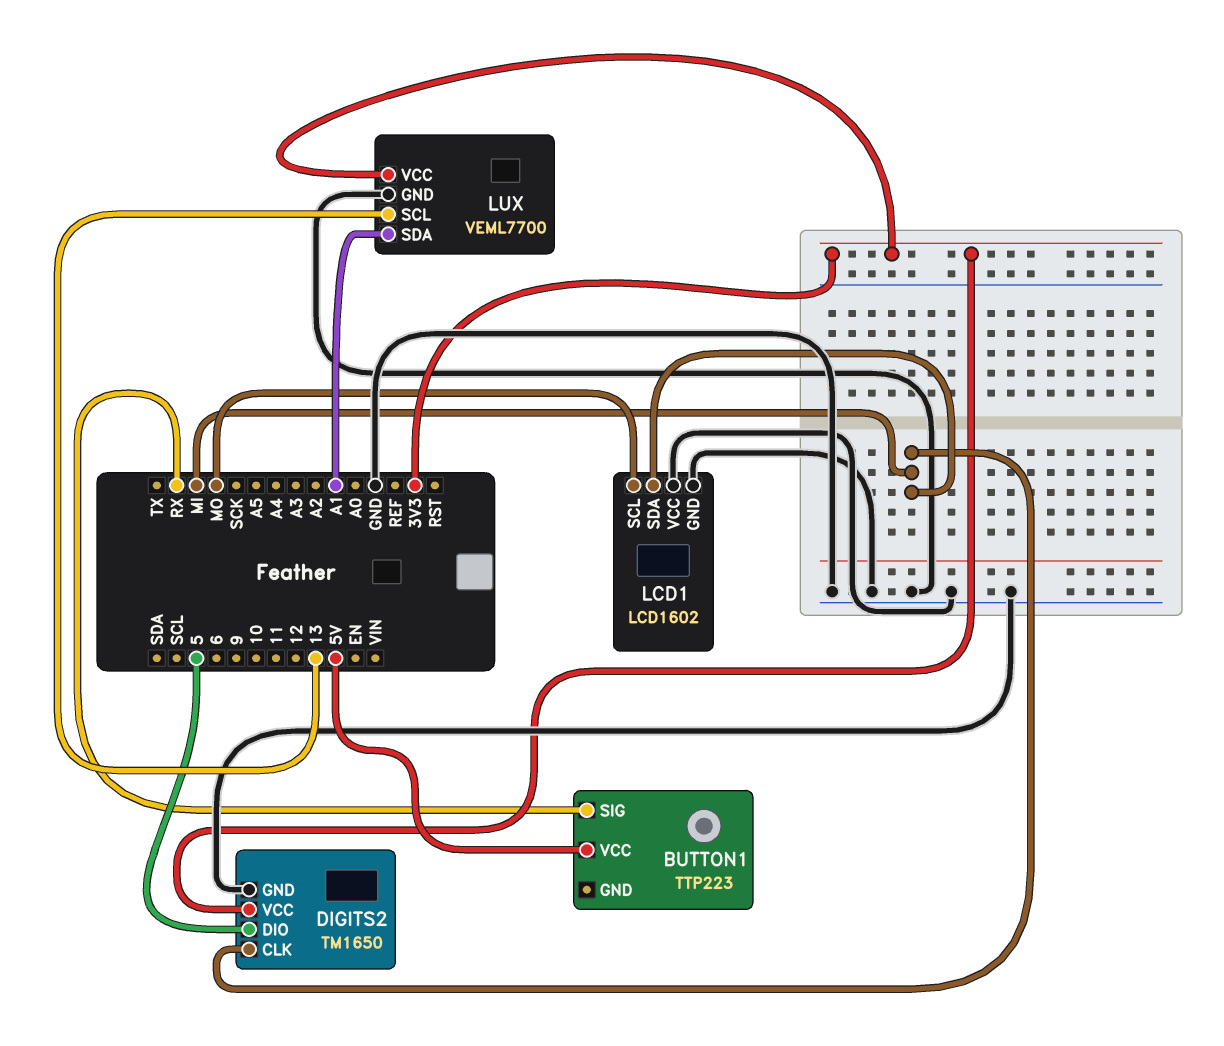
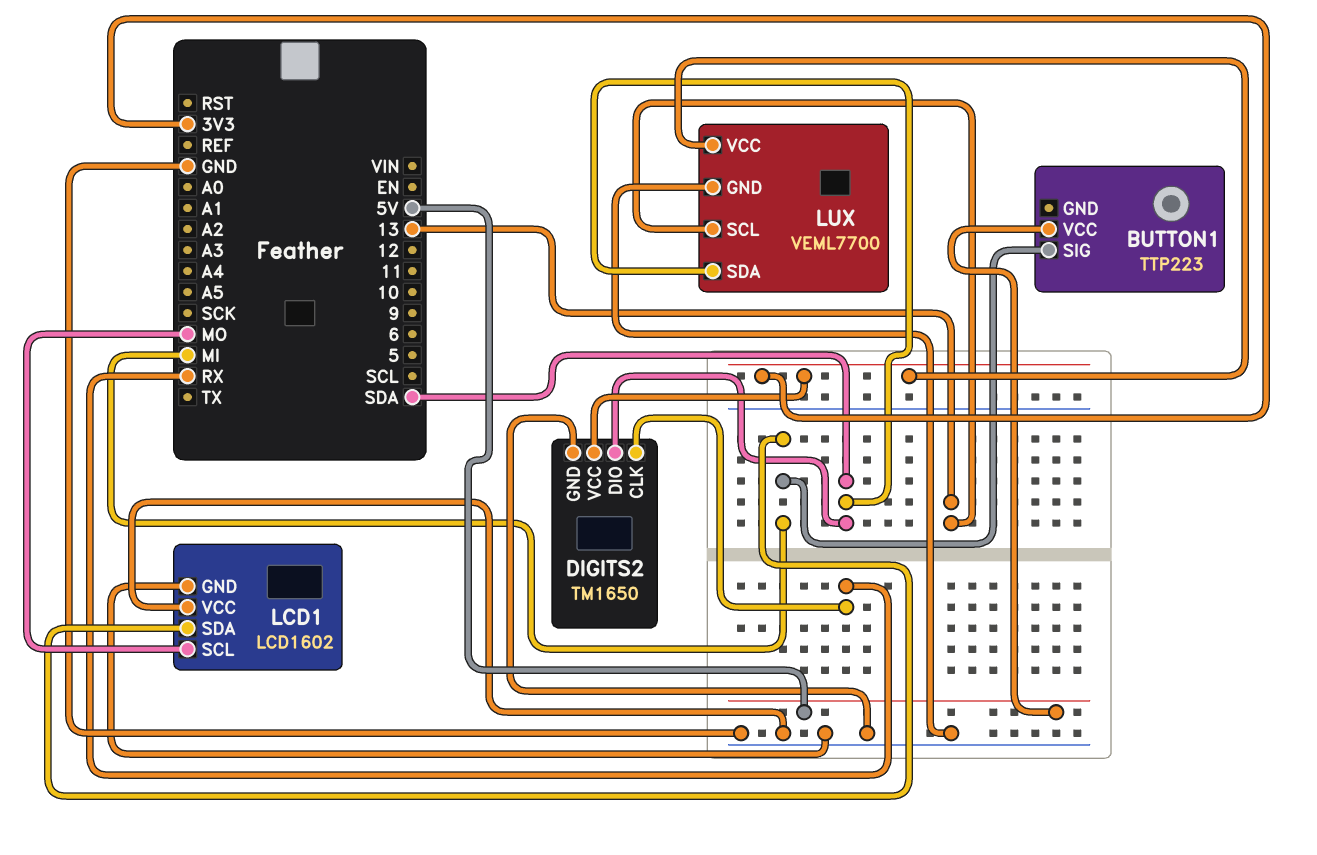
BUTTON1 pin SIG: RX -> MI
DIGITS2 pin CLK: MI -> RX
DIGITS2 pin DIO: 5 -> SDA
LUX pin SDA: A1 -> SDA

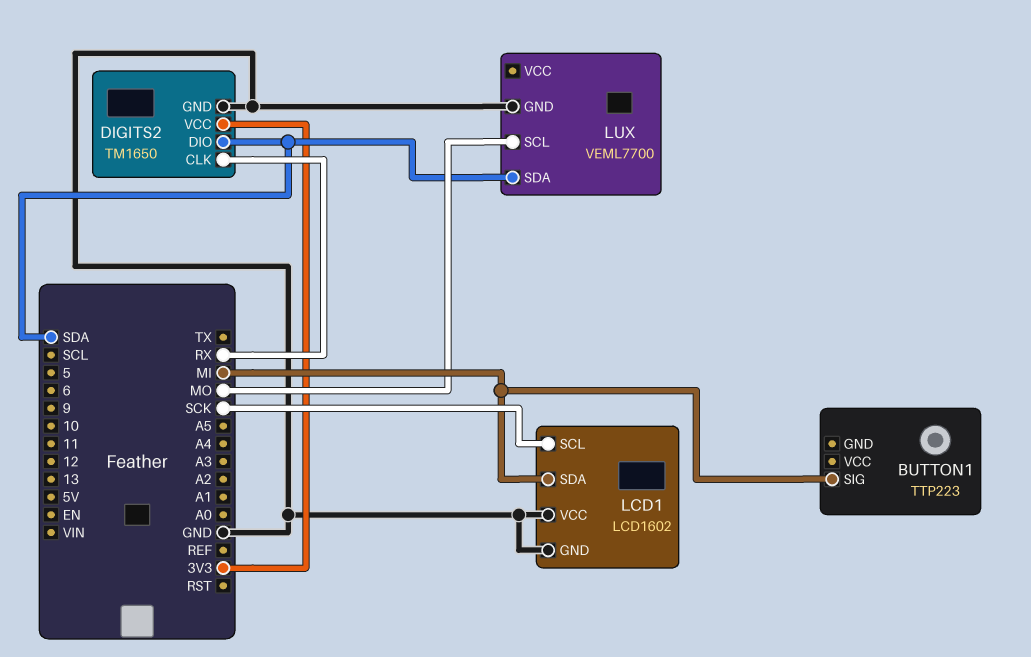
BUTTON1 pin VCC: 5V -> none
LCD1 pin SCL: MO -> SCK
LUX pin SCL: 13 -> MO
LUX pin VCC: 3V3 -> none

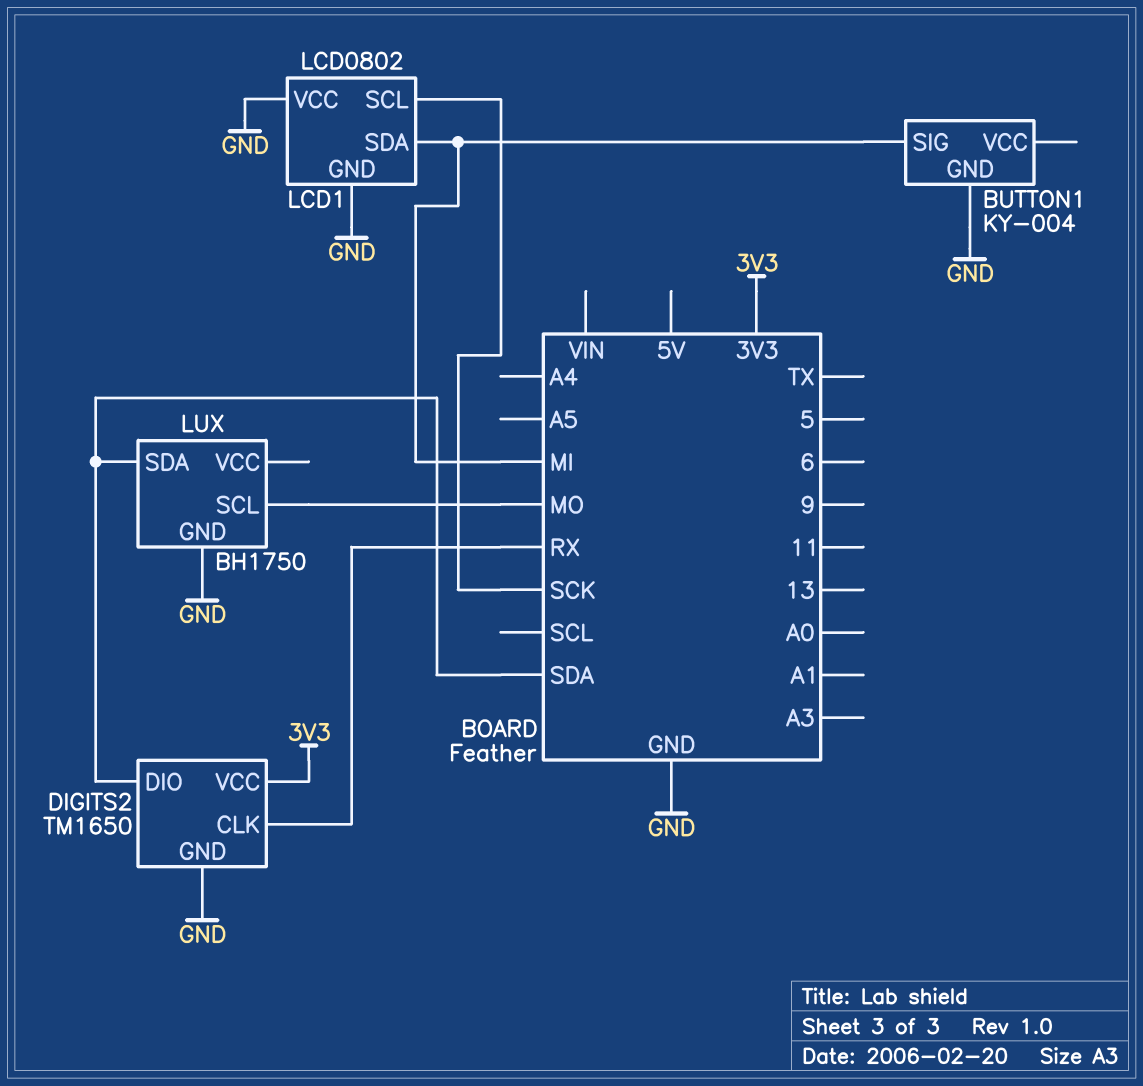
BUTTON1: TTP223 -> KY-004
BUTTON1 pin GND: none -> GND
LCD1: LCD1602 -> LCD0802
LUX: VEML7700 -> BH1750

